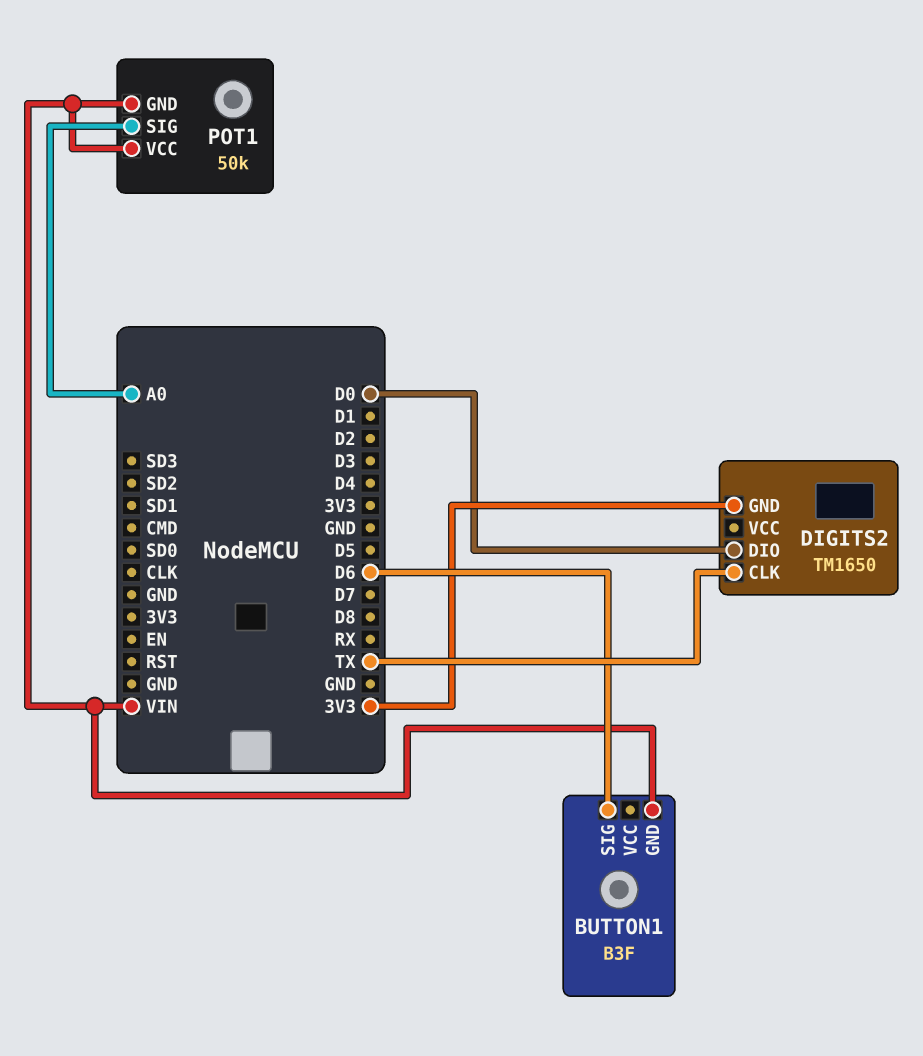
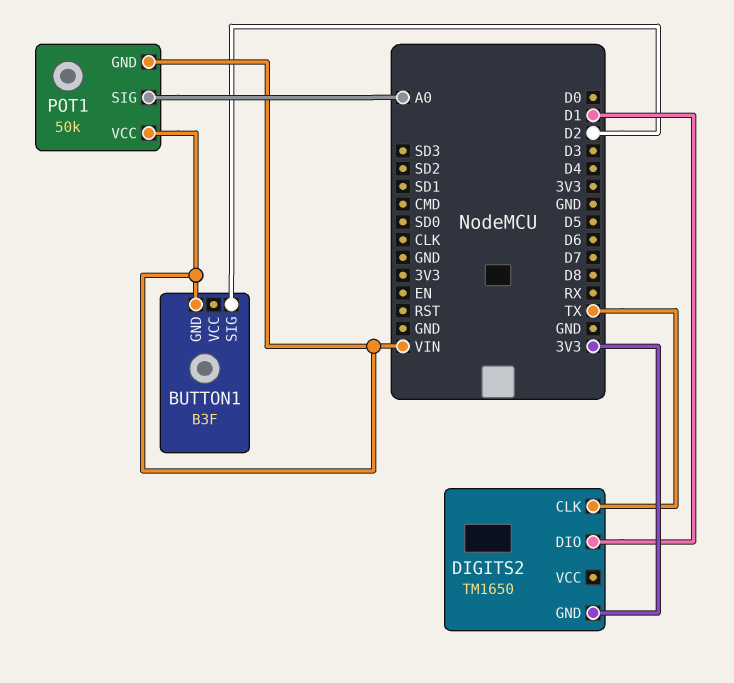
BUTTON1 pin SIG: D6 -> D2
DIGITS2 pin DIO: D0 -> D1

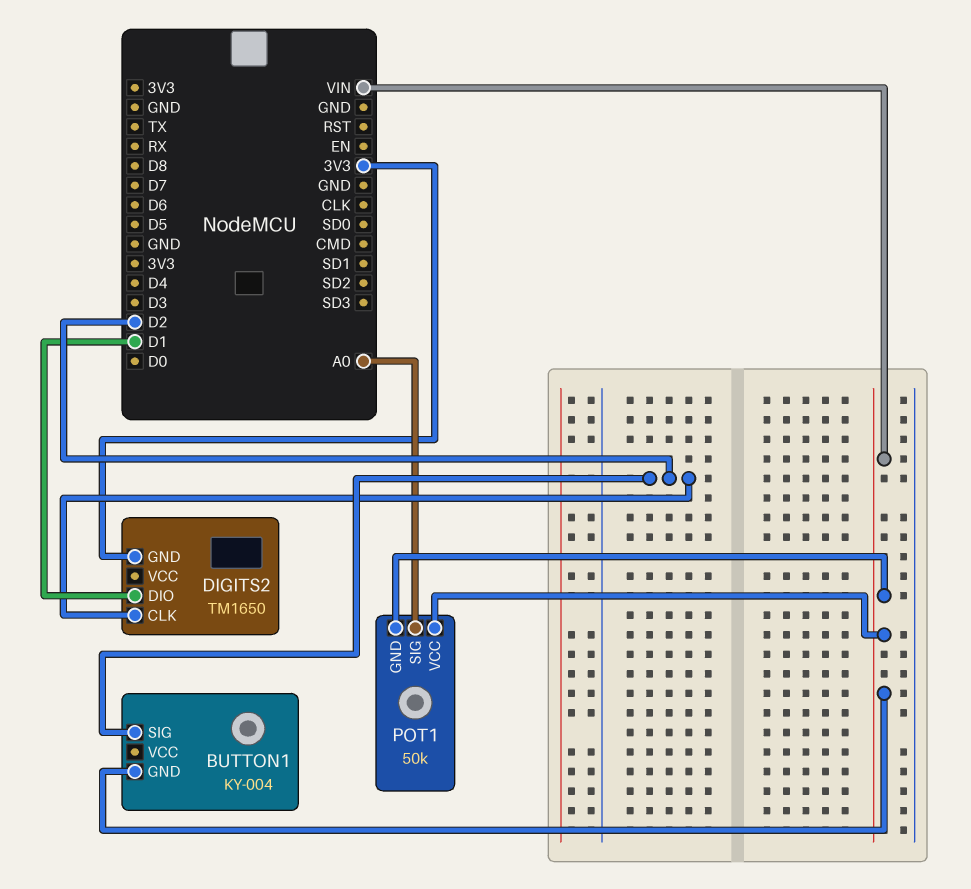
BUTTON1: B3F -> KY-004
DIGITS2 pin CLK: TX -> D2

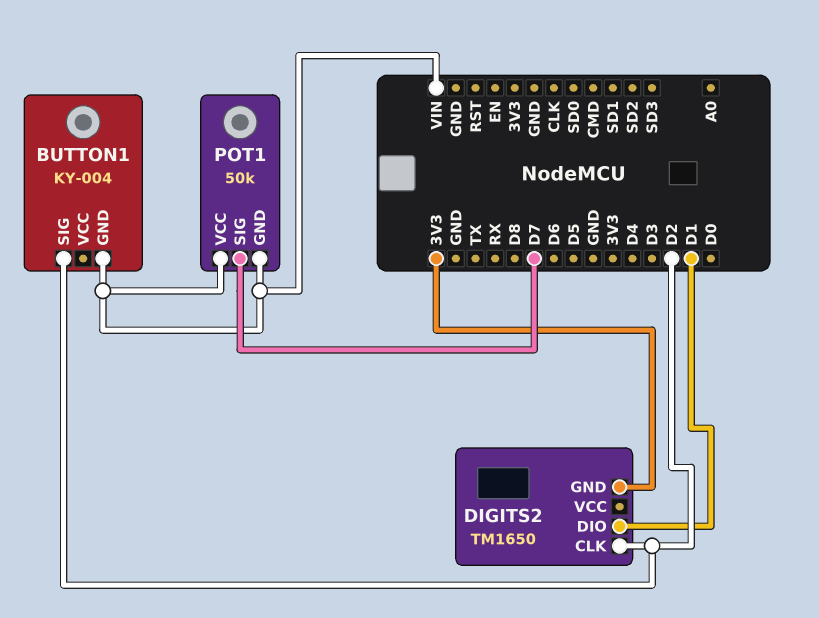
POT1 pin SIG: A0 -> D7

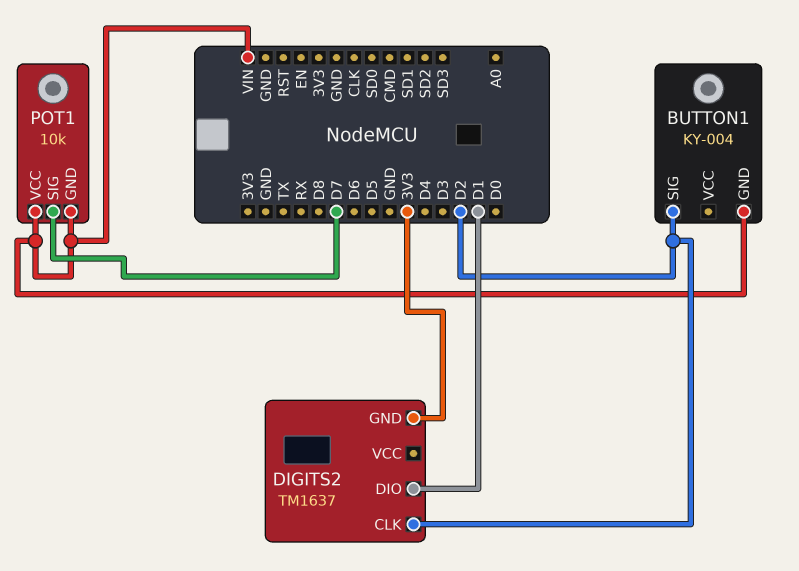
DIGITS2: TM1650 -> TM1637
POT1: 50k -> 10k

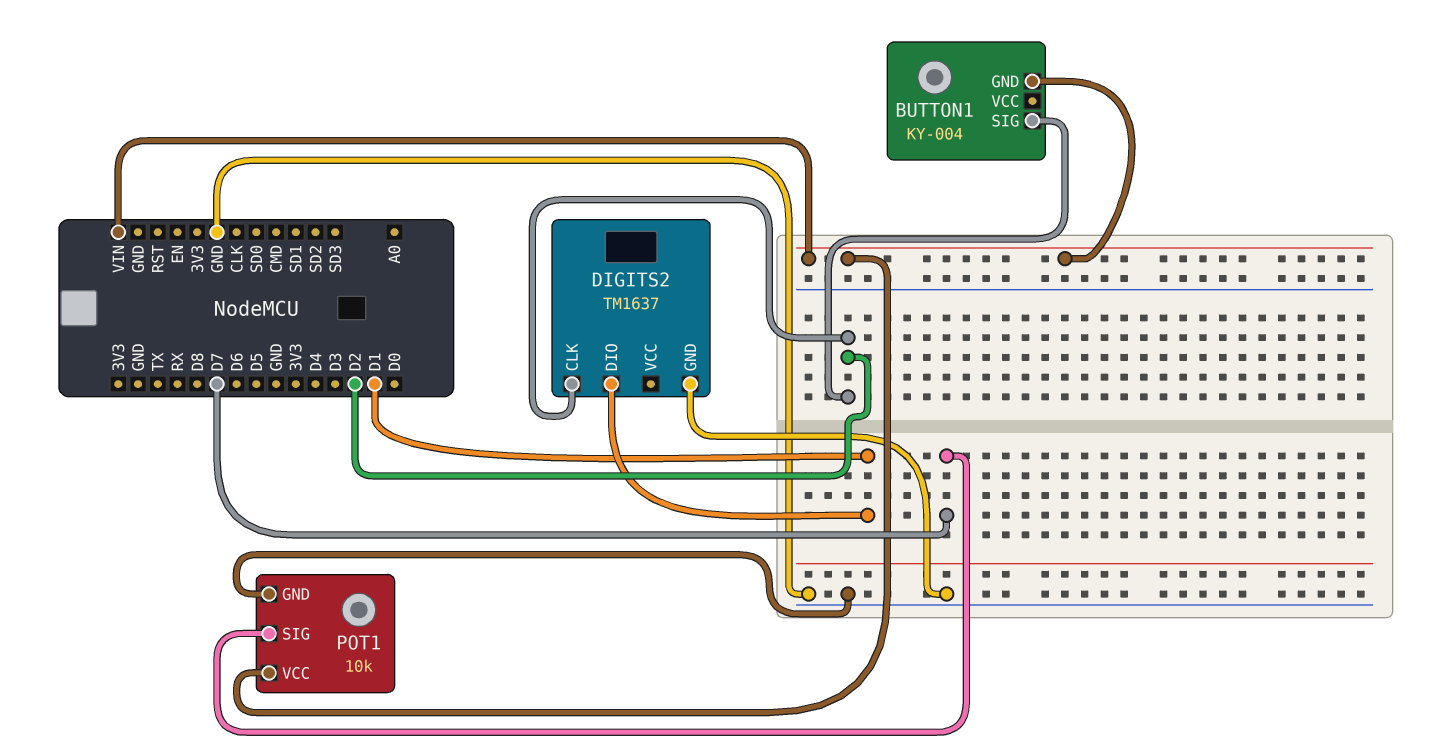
DIGITS2 pin GND: 3V3 -> GND
POT1 pin GND: VIN -> GND

